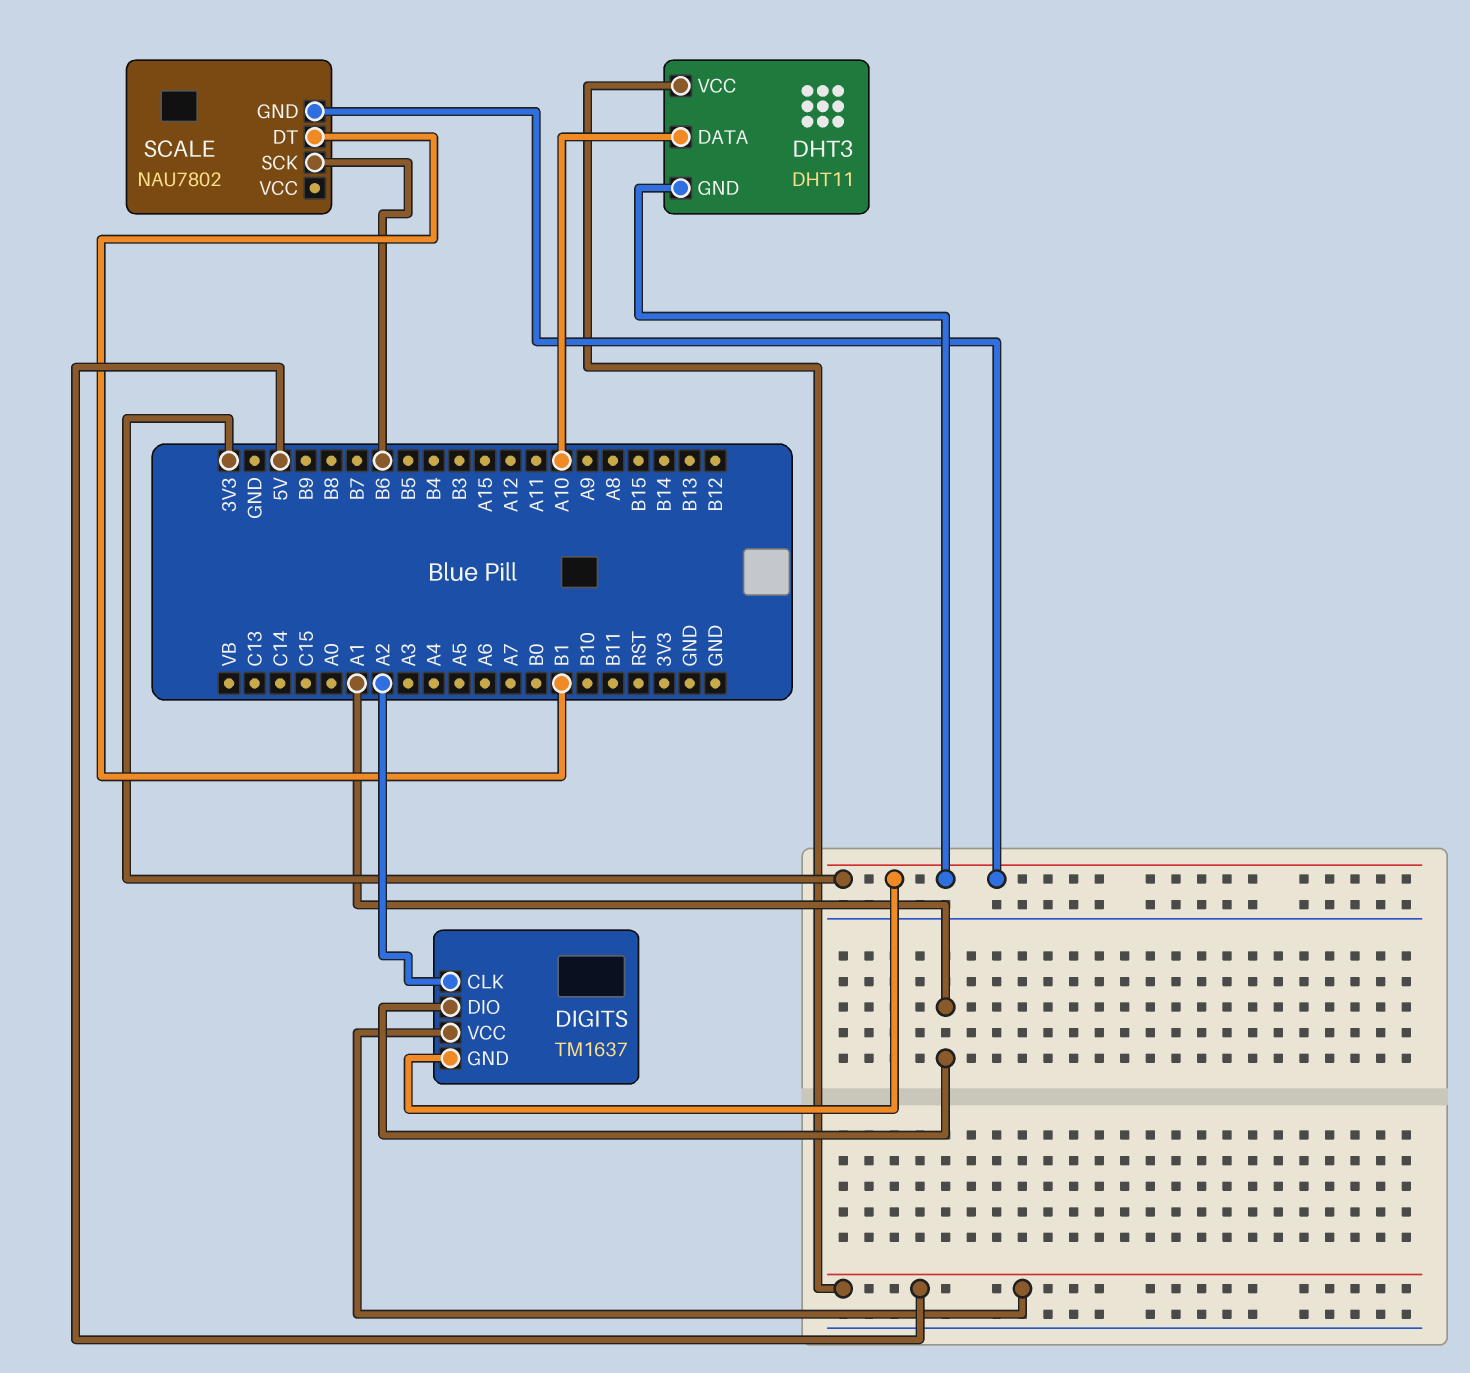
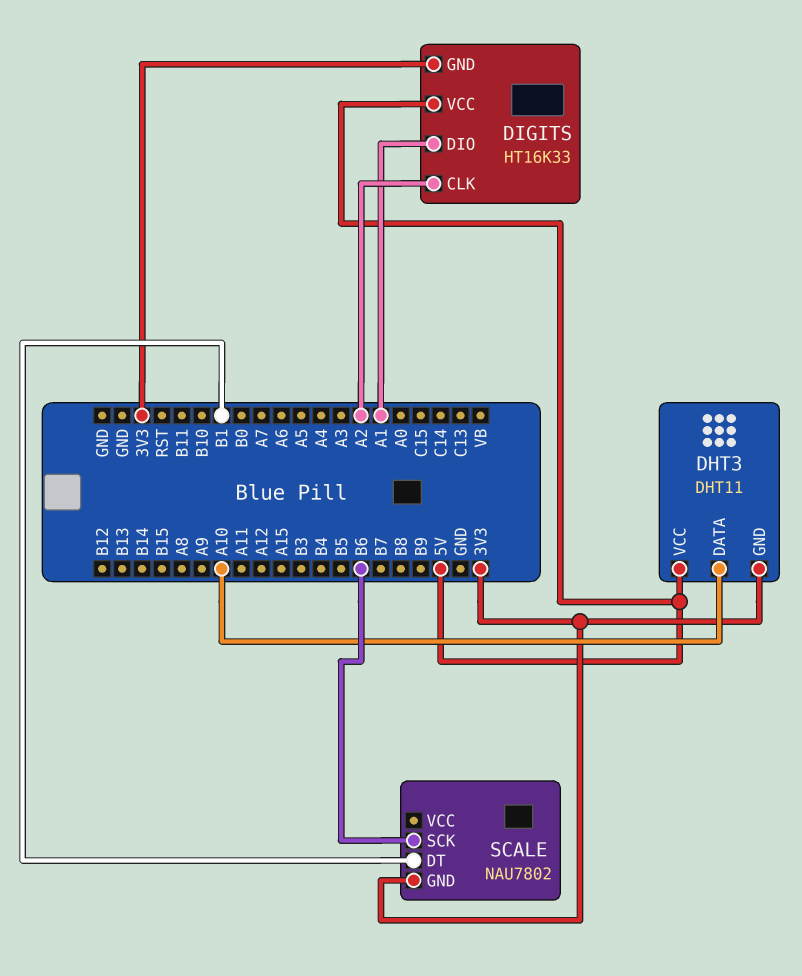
DIGITS: TM1637 -> HT16K33

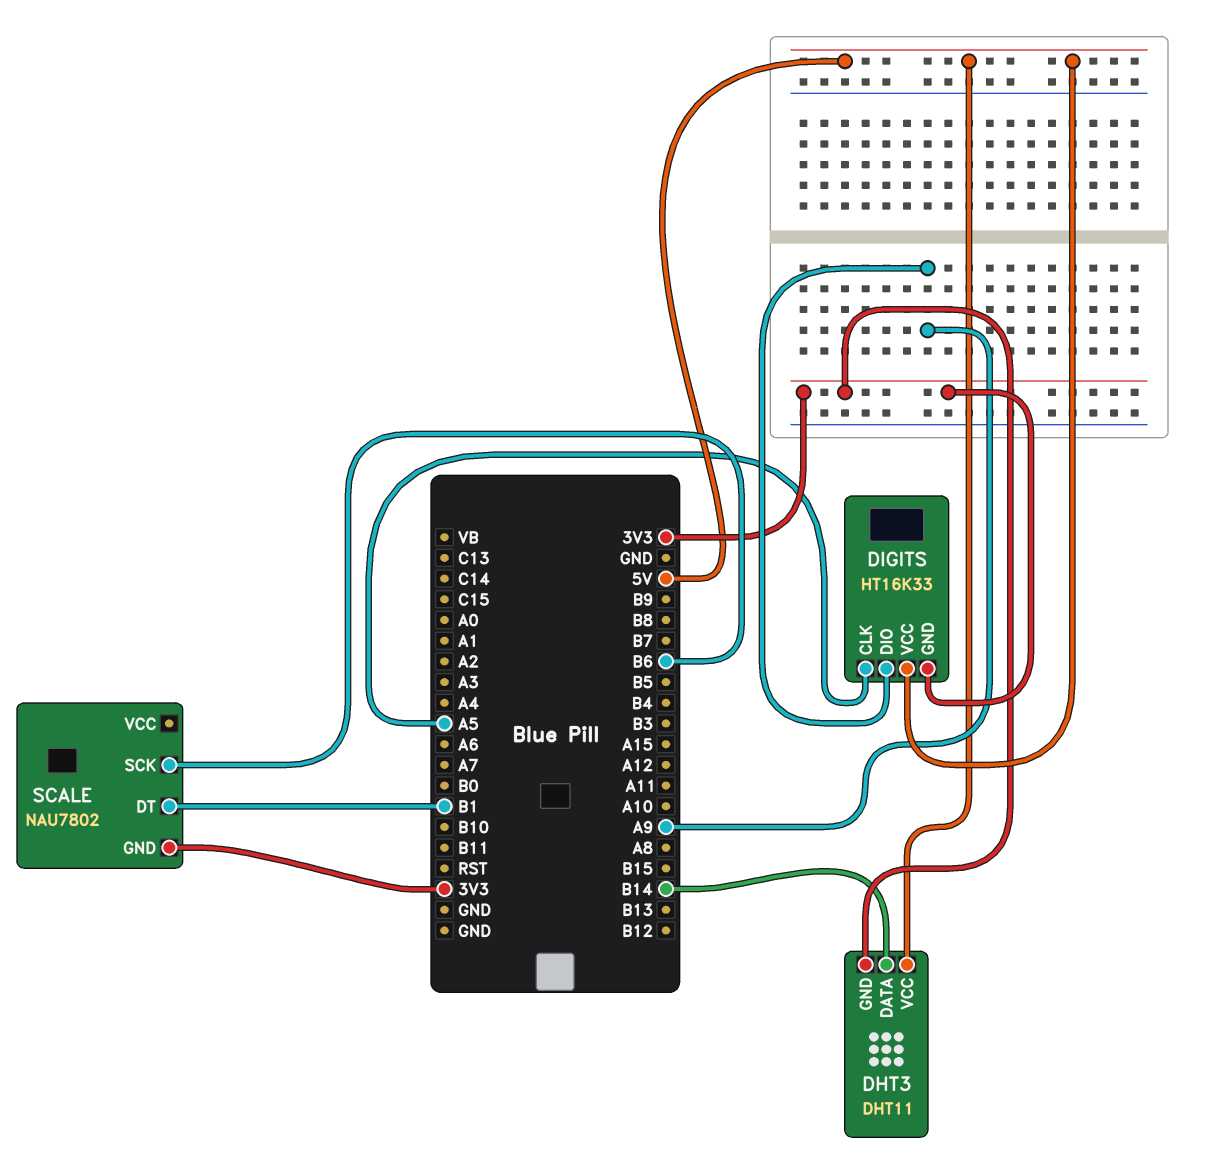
DHT3 pin DATA: A10 -> B14
DIGITS pin CLK: A2 -> A5
DIGITS pin DIO: A1 -> A9

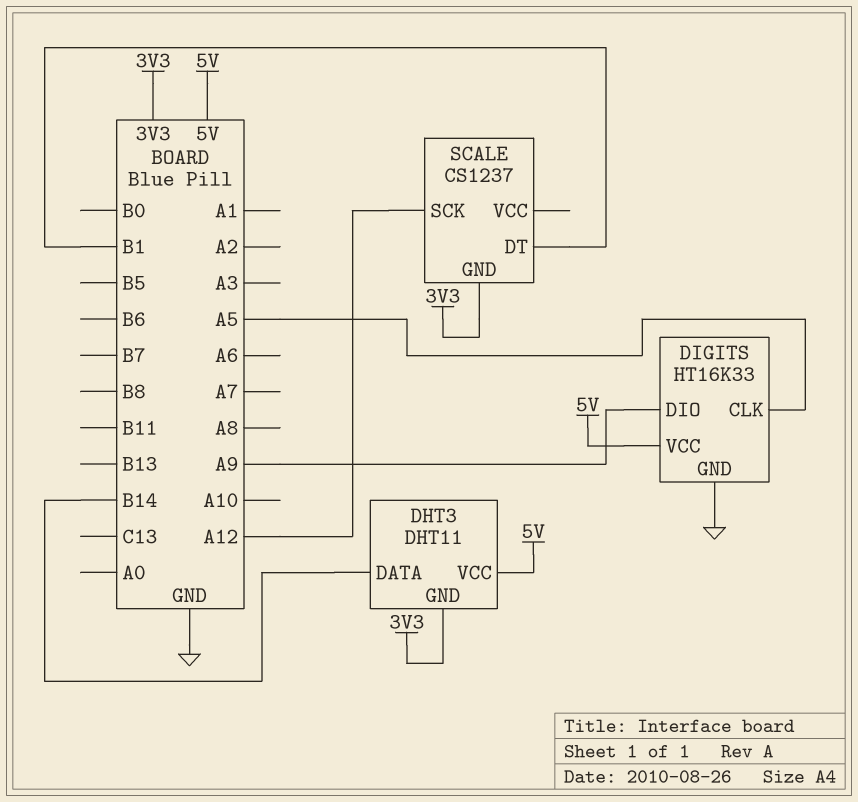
DIGITS pin GND: 3V3 -> GND
SCALE: NAU7802 -> CS1237
SCALE pin SCK: B6 -> A12

